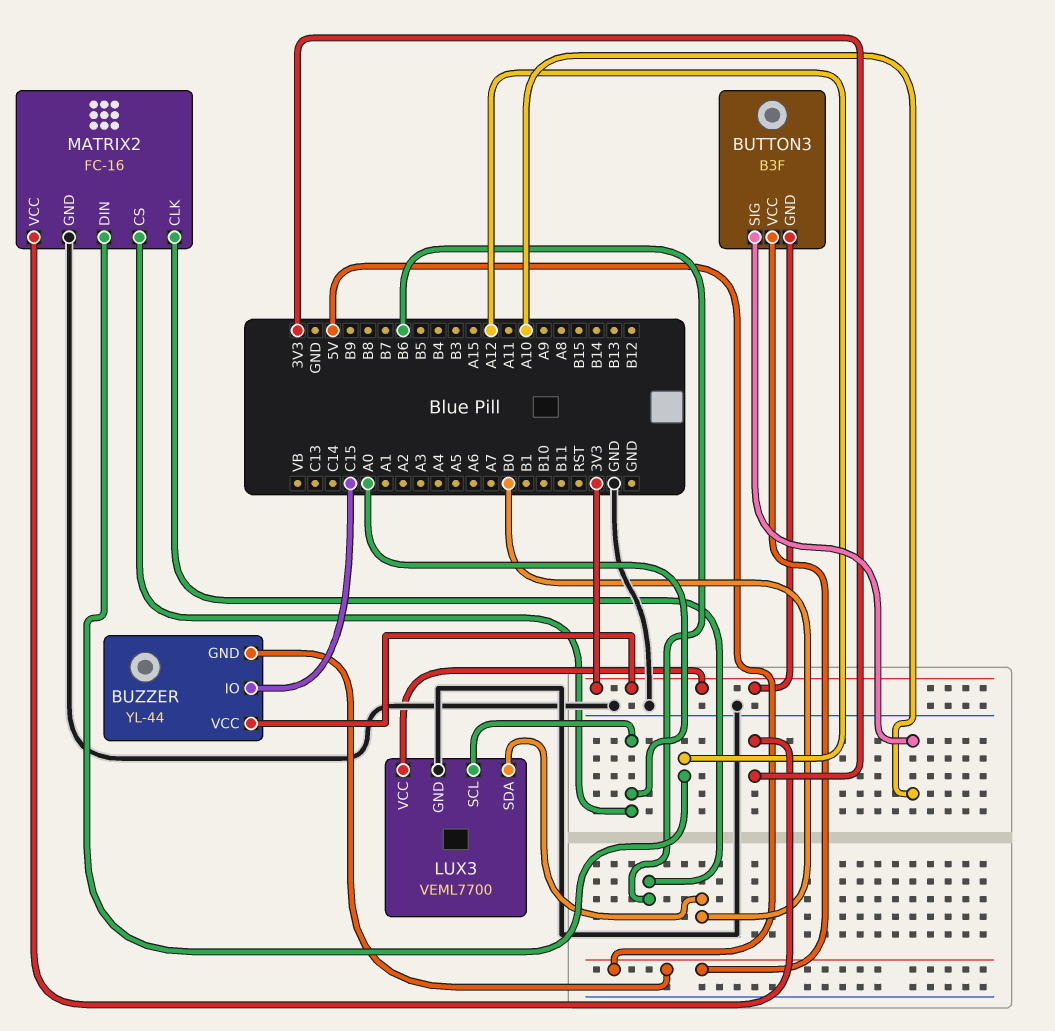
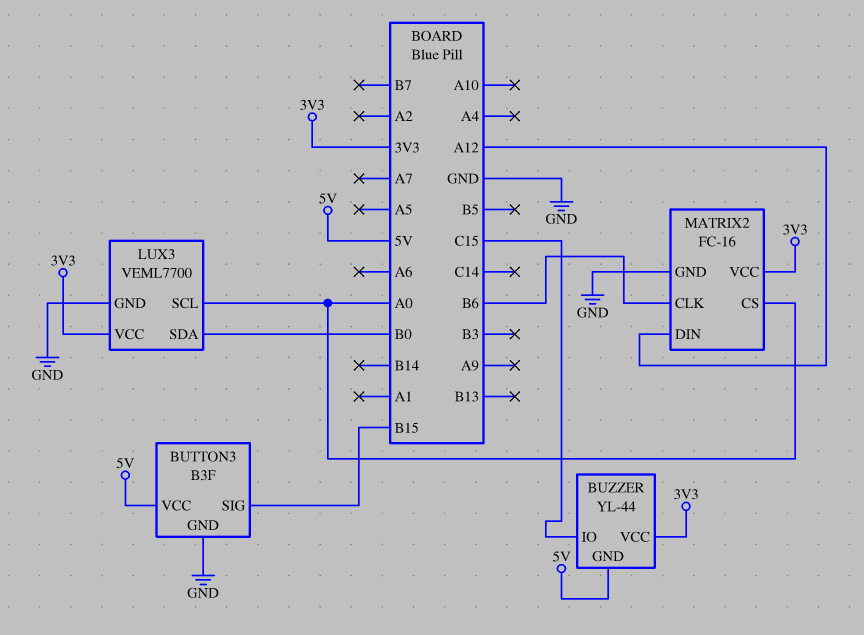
BUTTON3 pin GND: 3V3 -> GND
BUTTON3 pin SIG: A10 -> B15

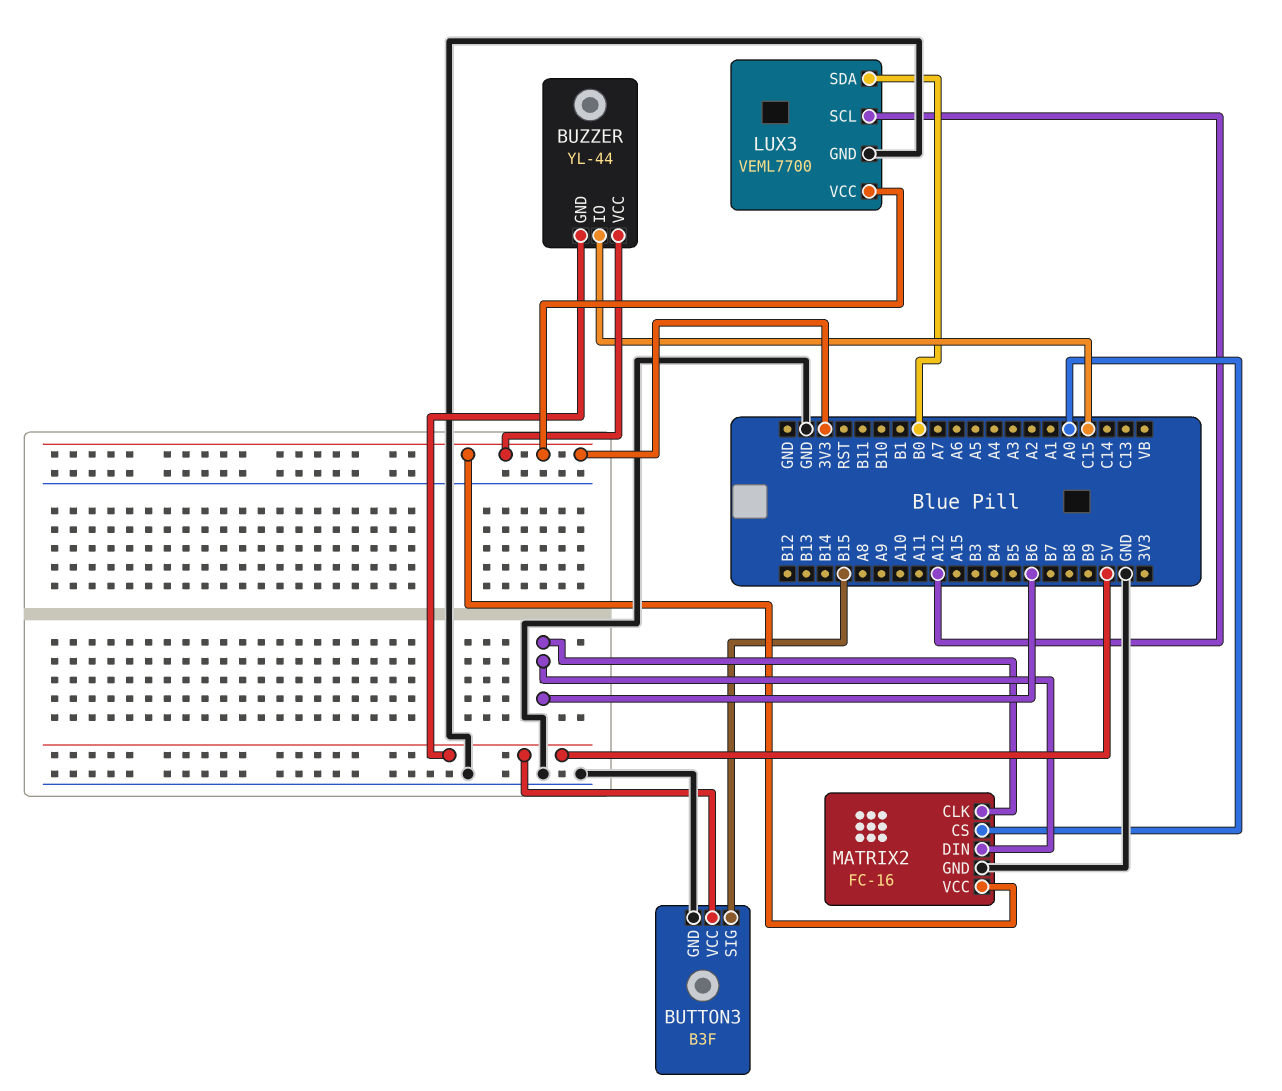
LUX3 pin SCL: A0 -> A12
MATRIX2 pin DIN: A12 -> B6

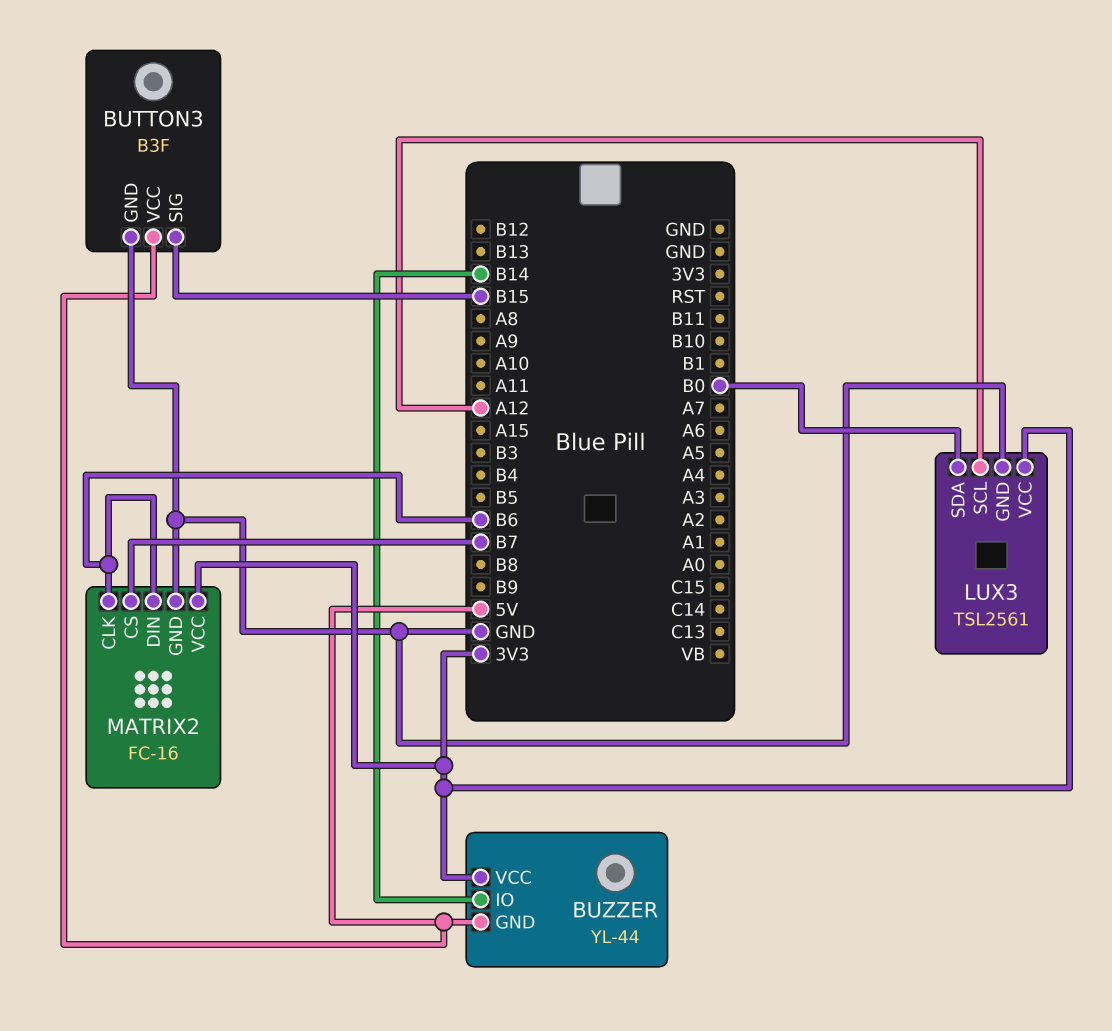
BUZZER pin IO: C15 -> B14
LUX3: VEML7700 -> TSL2561
MATRIX2 pin CS: A0 -> B7

